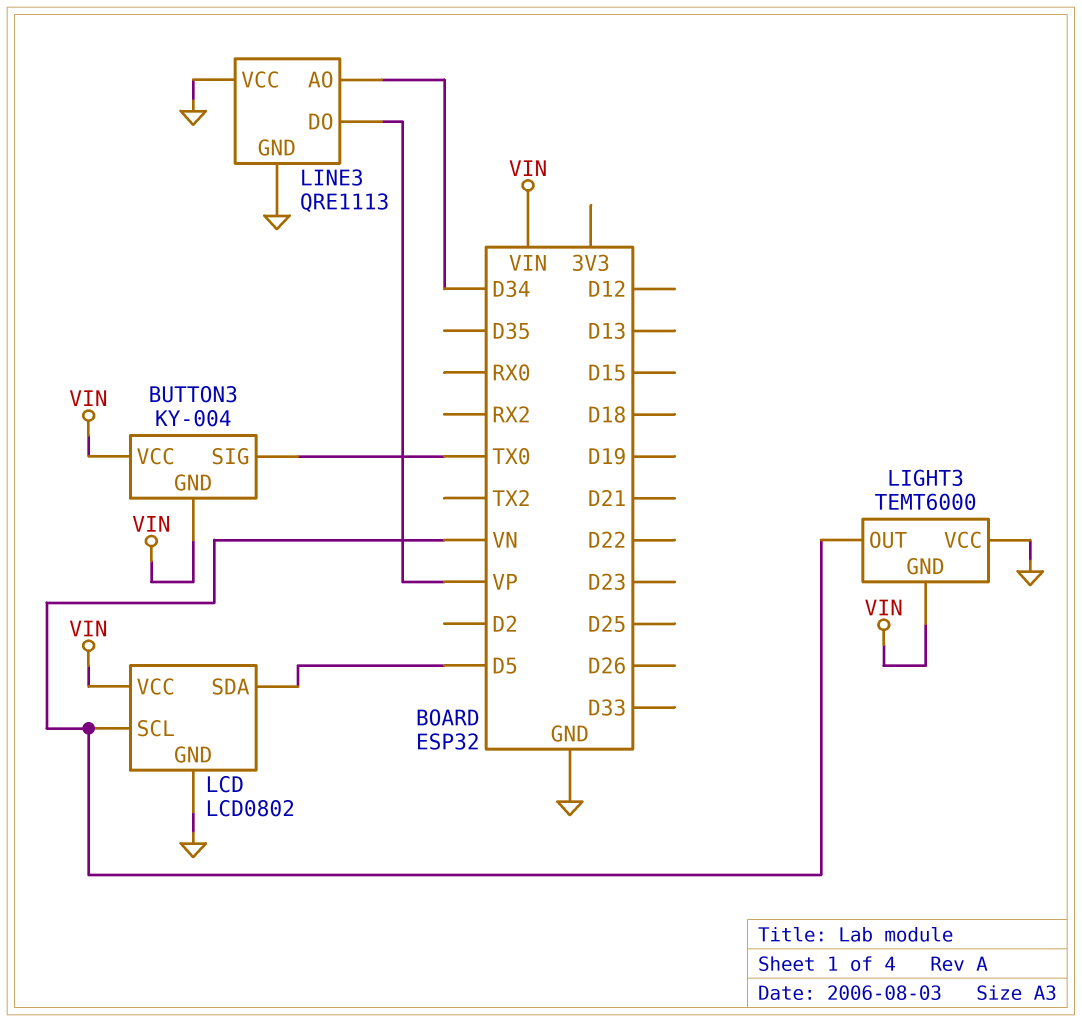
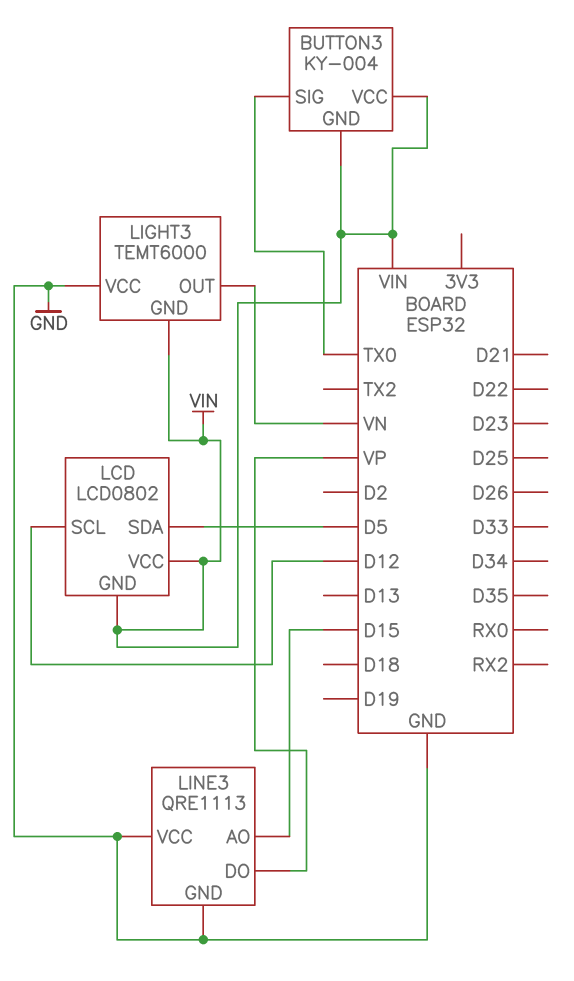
LCD pin GND: GND -> VIN
LCD pin SCL: VN -> D12
LINE3 pin AO: D34 -> D15

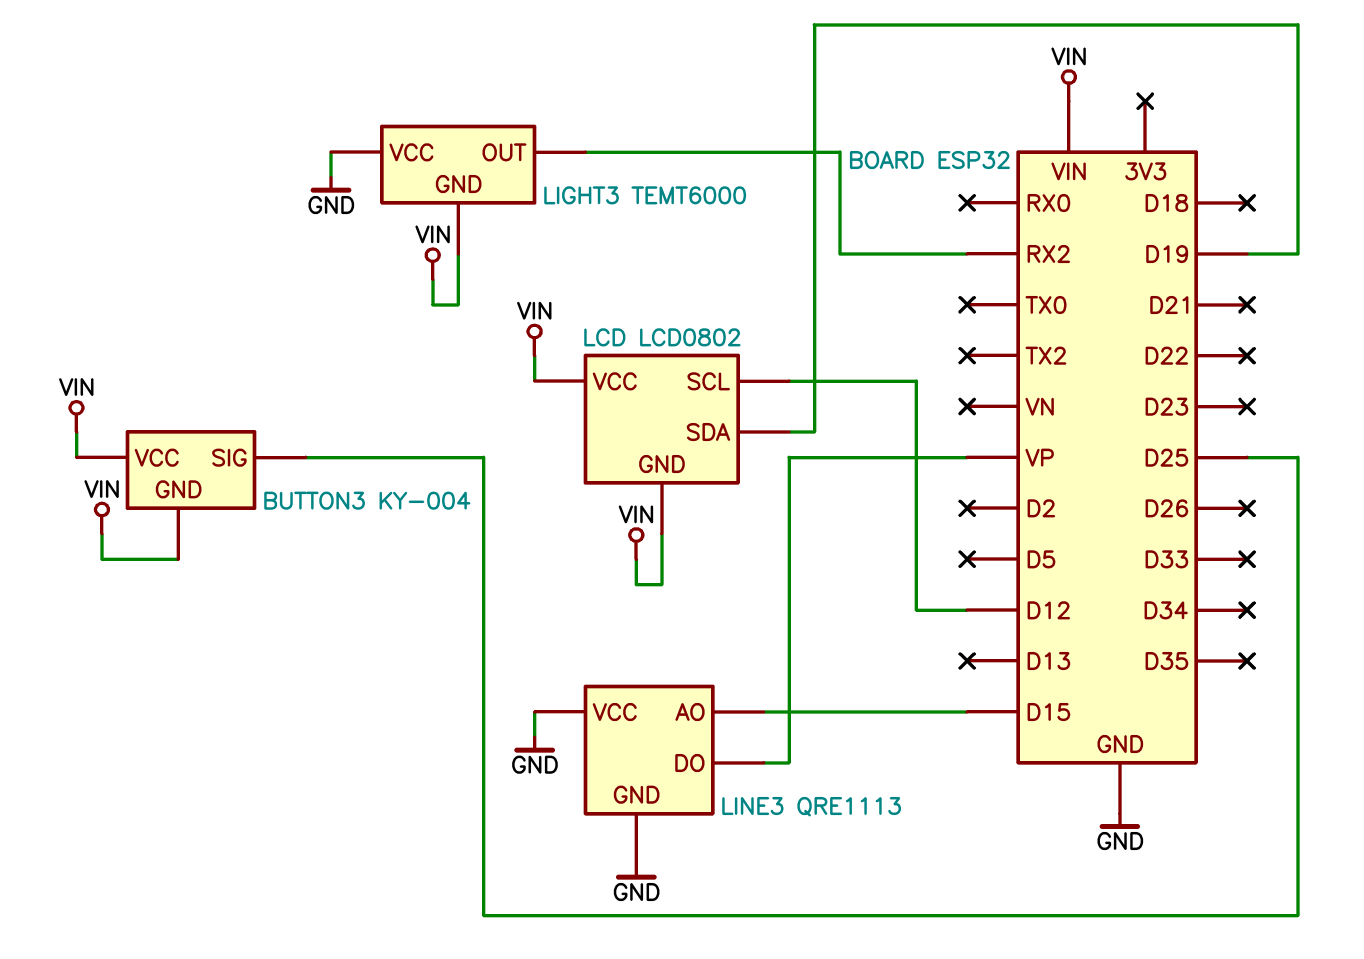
BUTTON3 pin SIG: TX0 -> D25
LCD pin SDA: D5 -> D19
LIGHT3 pin OUT: VN -> RX2

